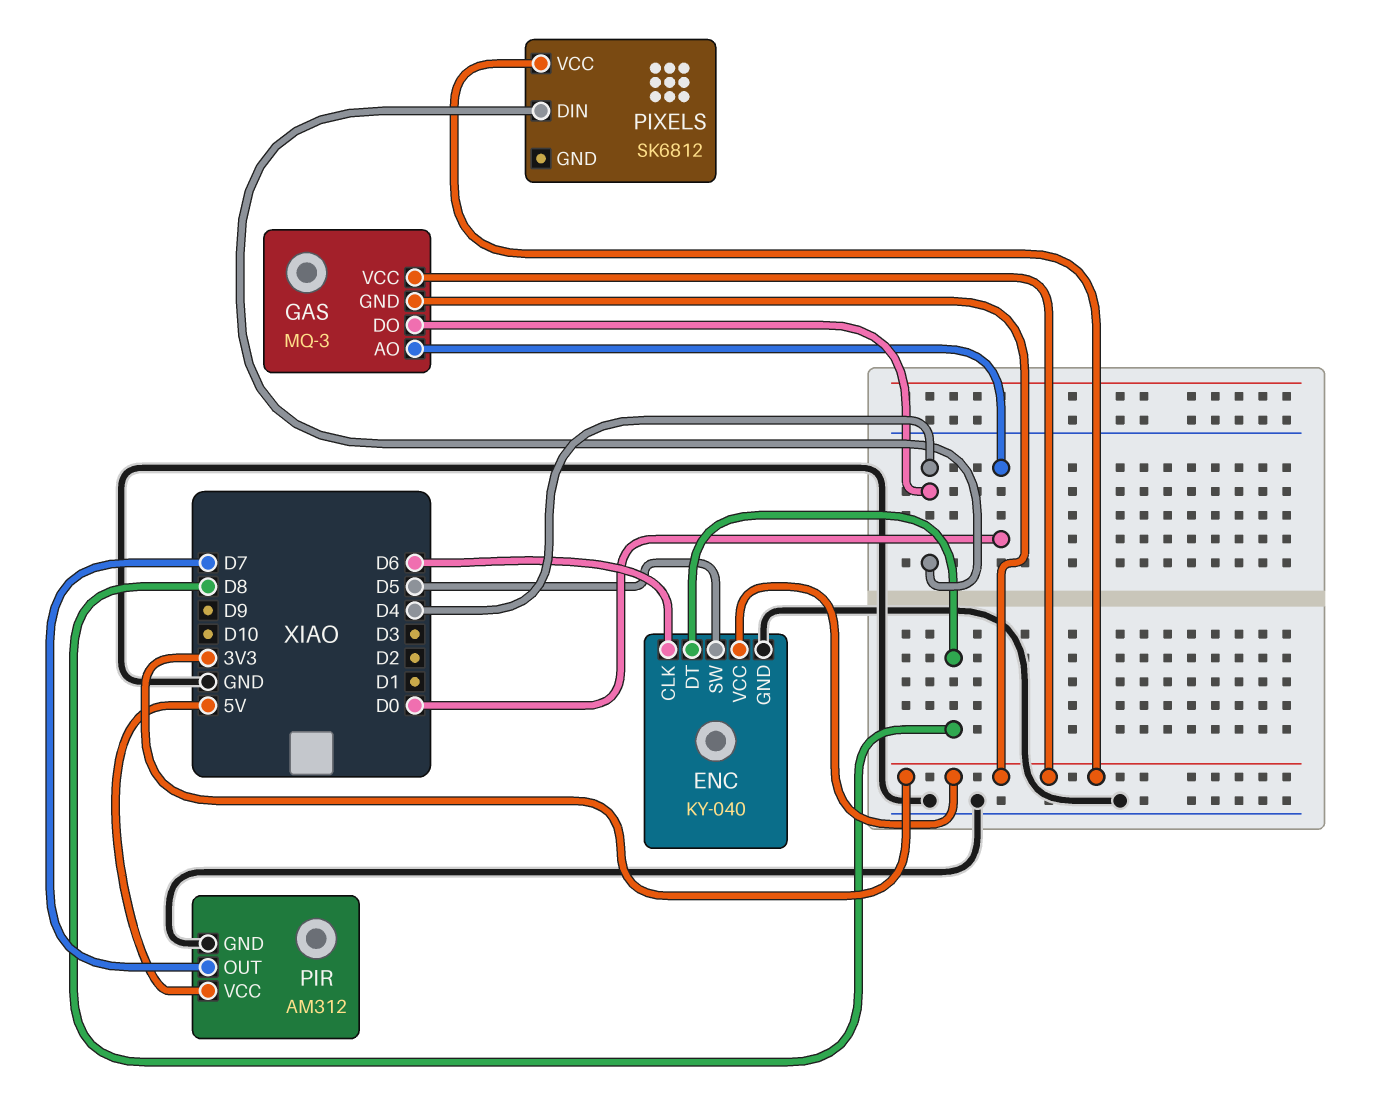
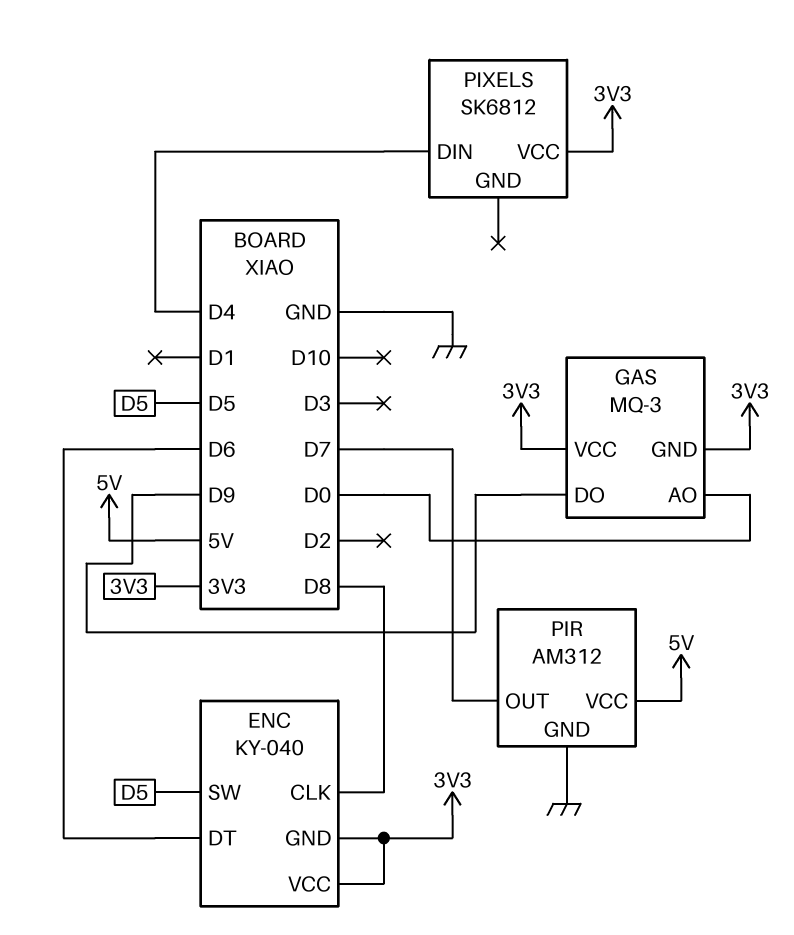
ENC pin CLK: D6 -> D8
ENC pin DT: D8 -> D6
ENC pin GND: GND -> 3V3
GAS pin DO: D4 -> D9

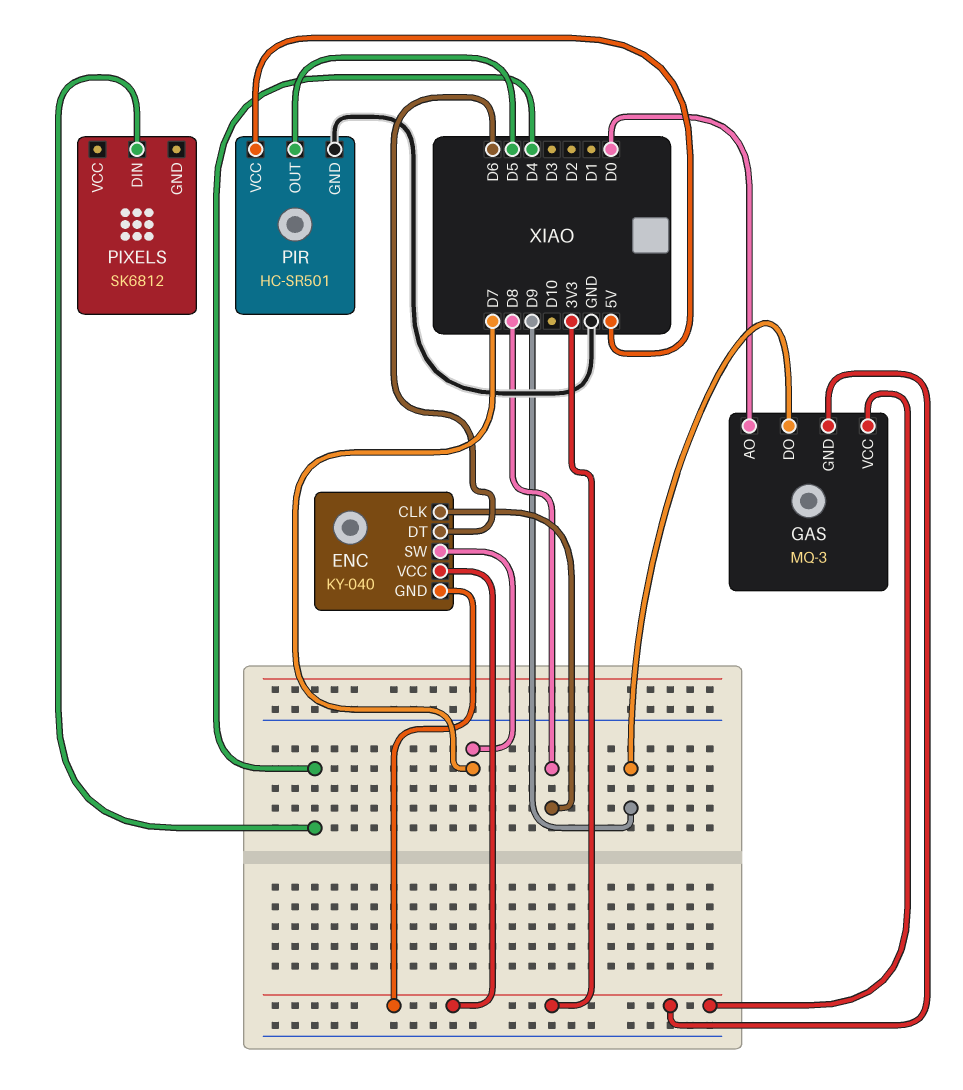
ENC pin SW: D5 -> D7
PIR: AM312 -> HC-SR501
PIR pin OUT: D7 -> D5
PIXELS pin VCC: 3V3 -> none

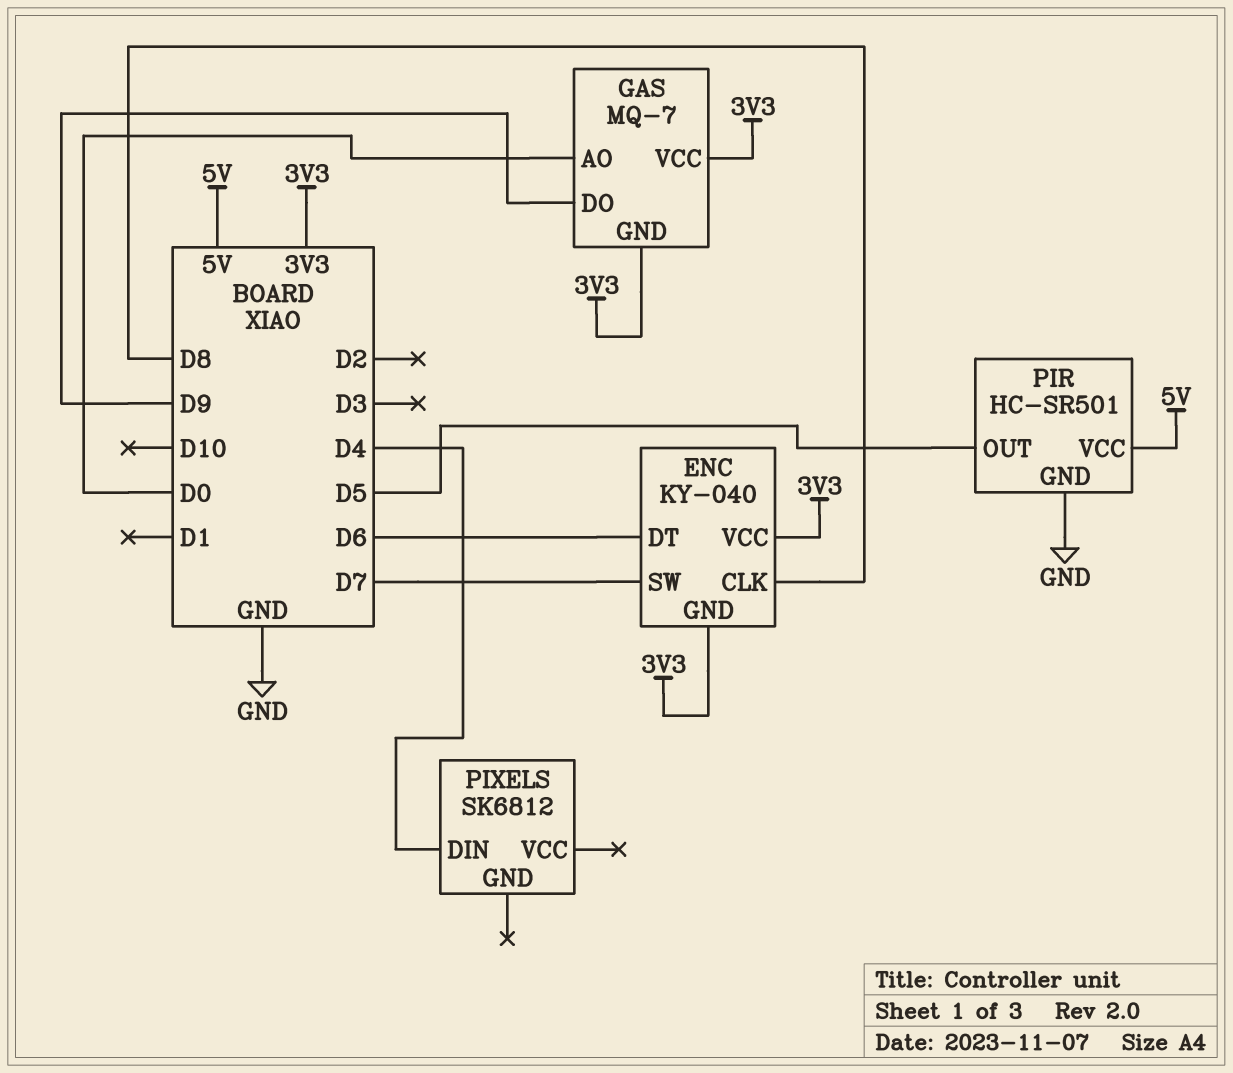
GAS: MQ-3 -> MQ-7

